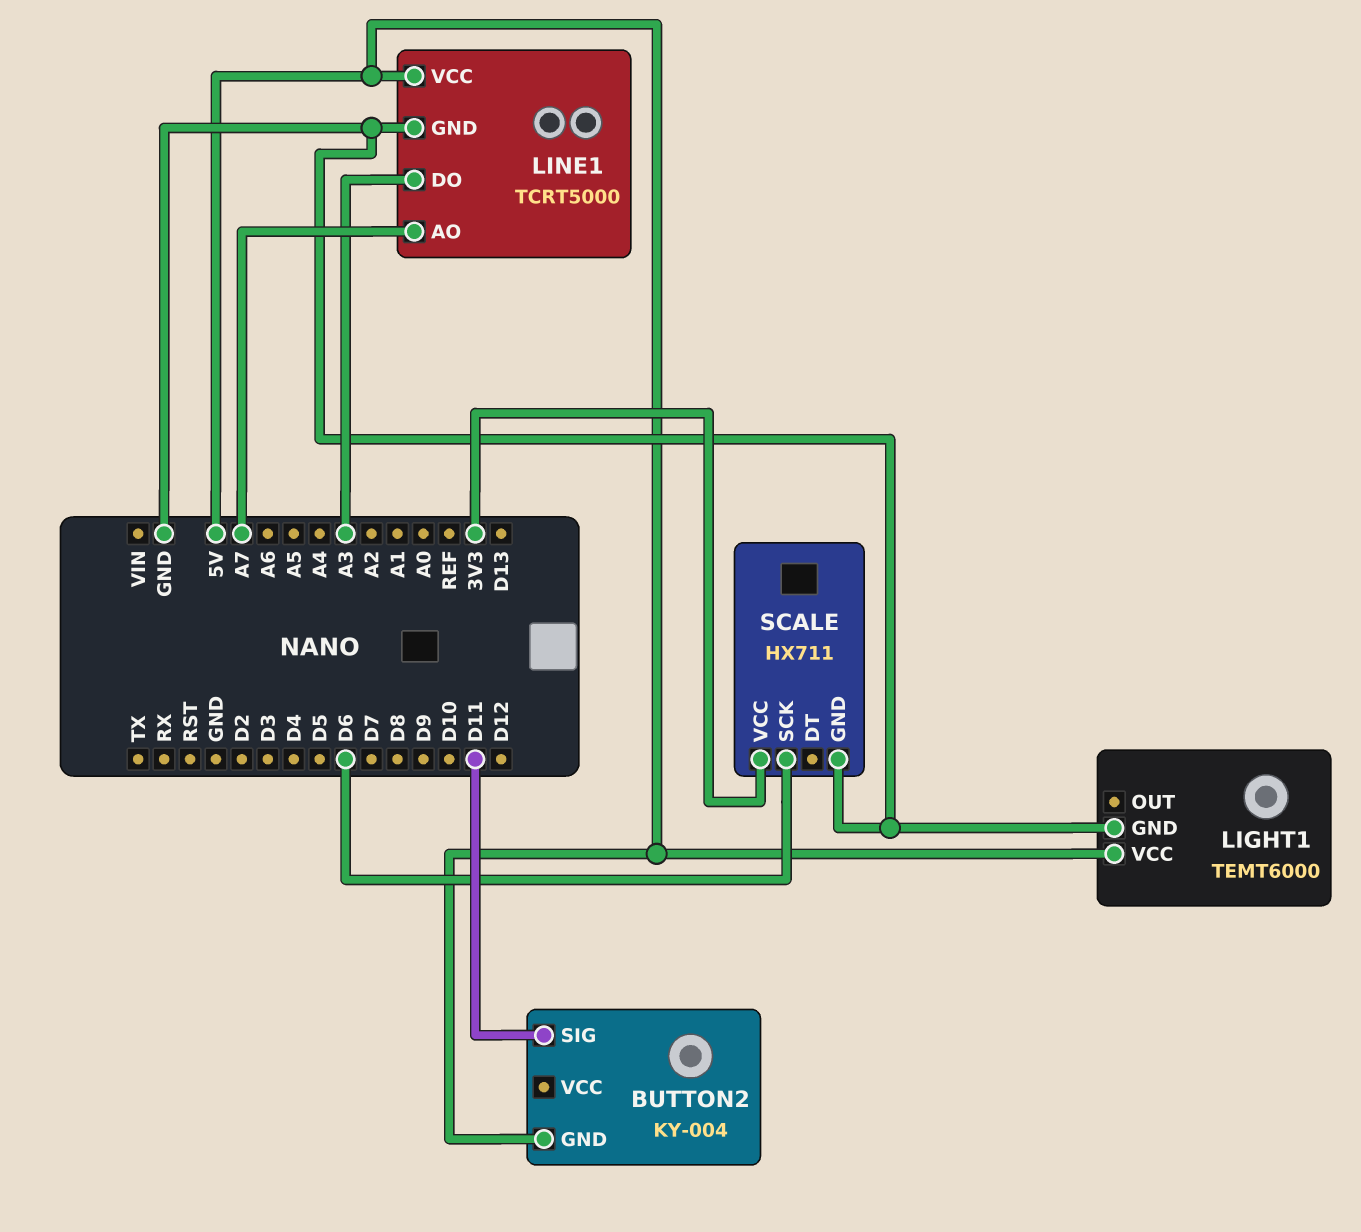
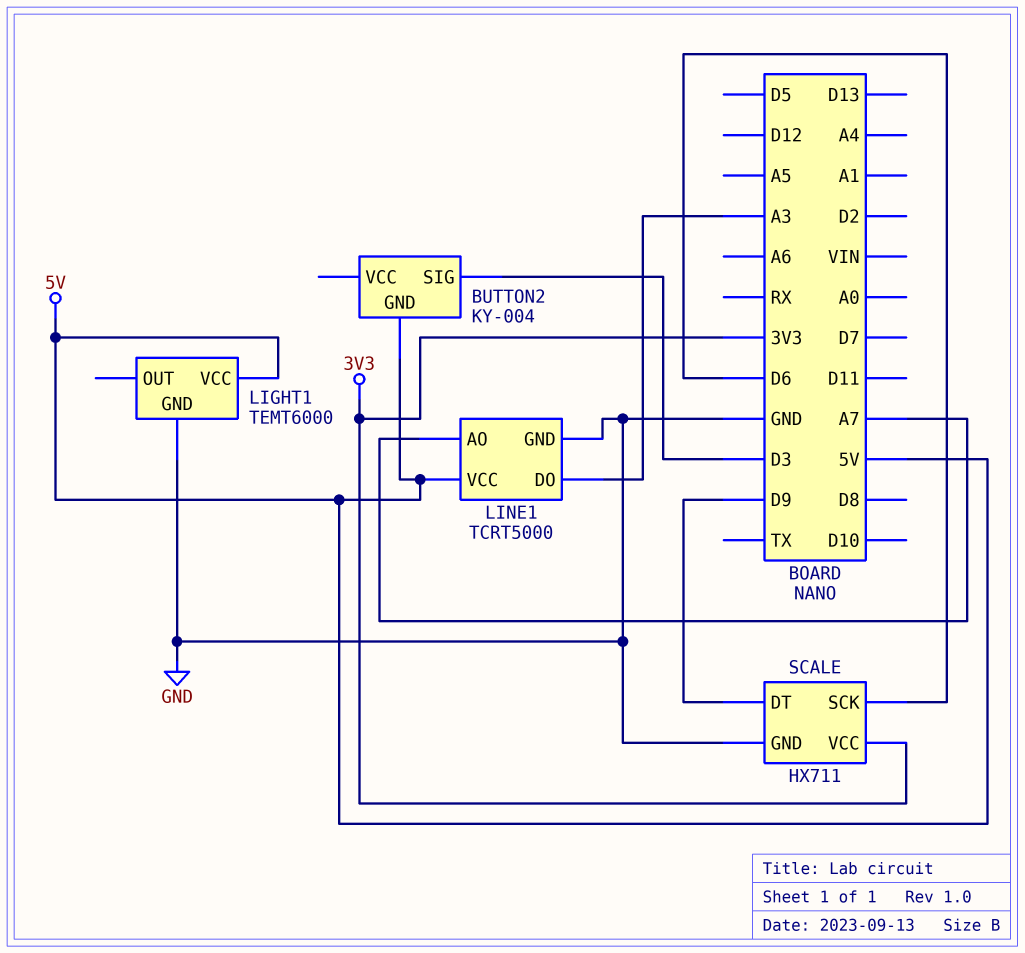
BUTTON2 pin SIG: D11 -> D3
SCALE pin DT: none -> D9

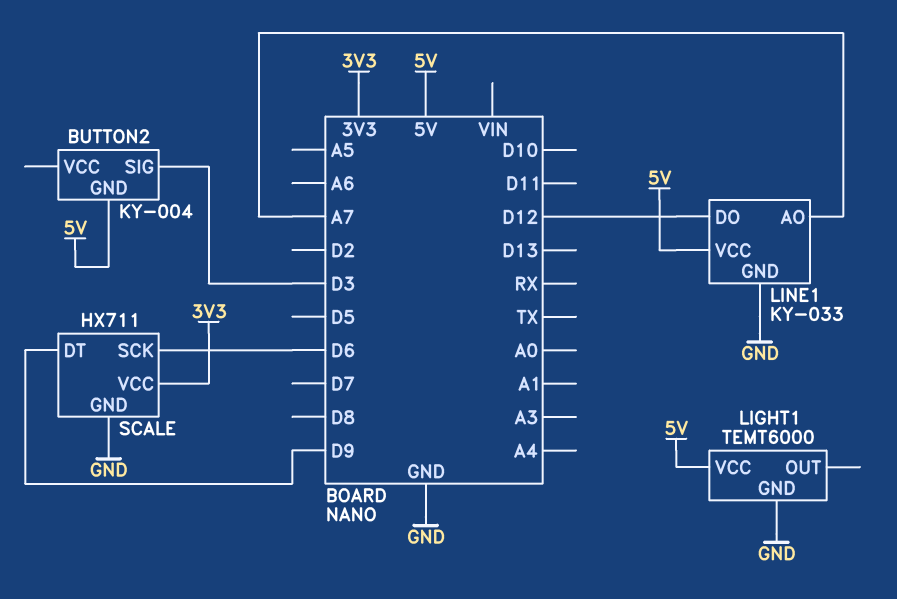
LINE1: TCRT5000 -> KY-033
LINE1 pin DO: A3 -> D12

